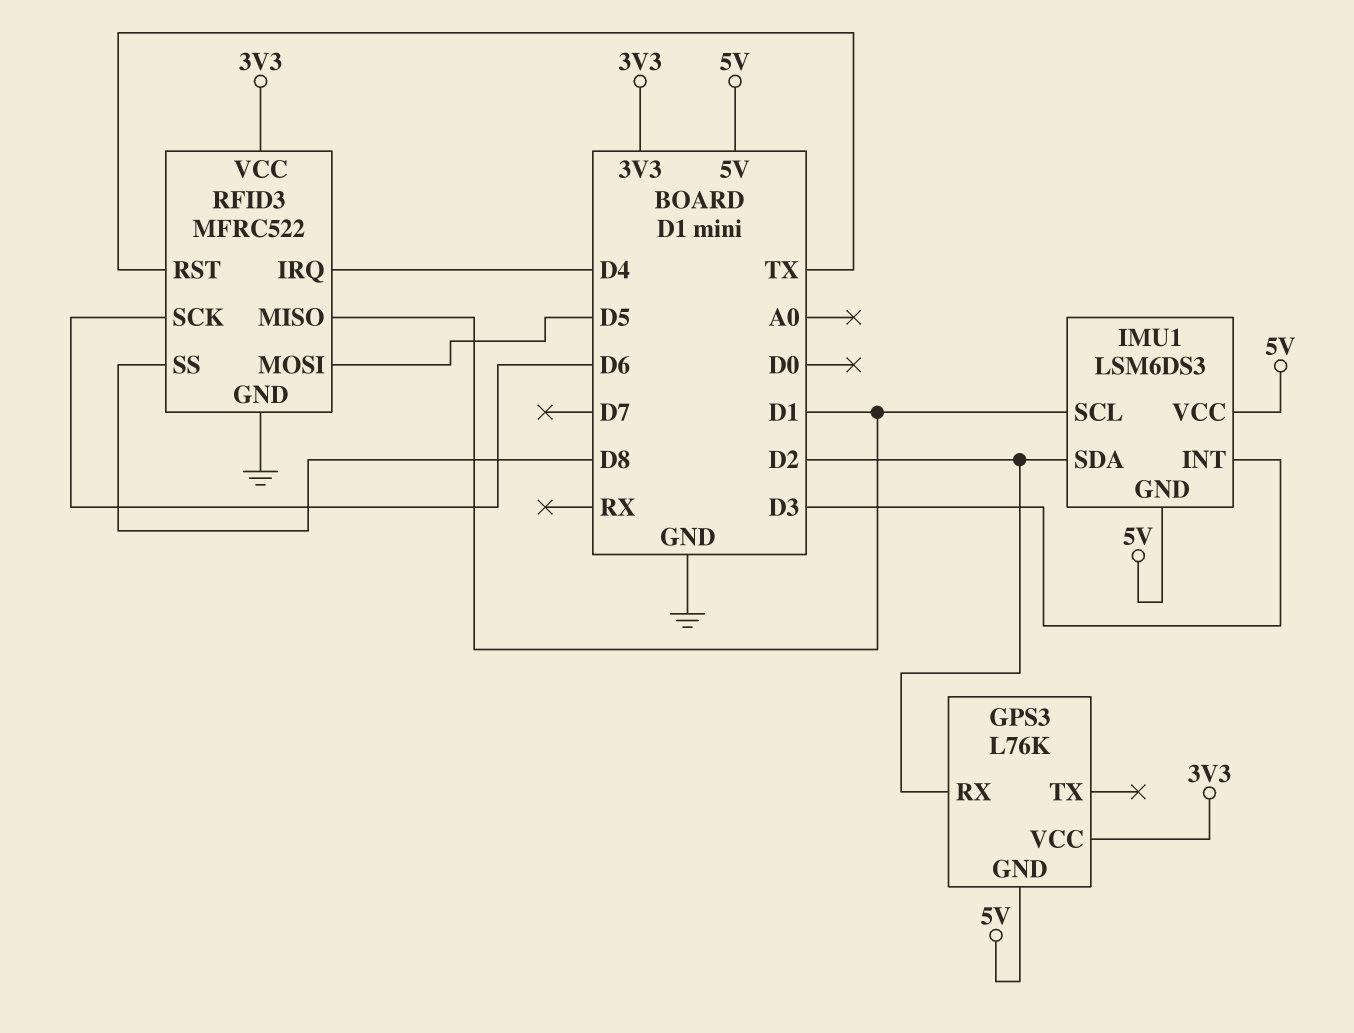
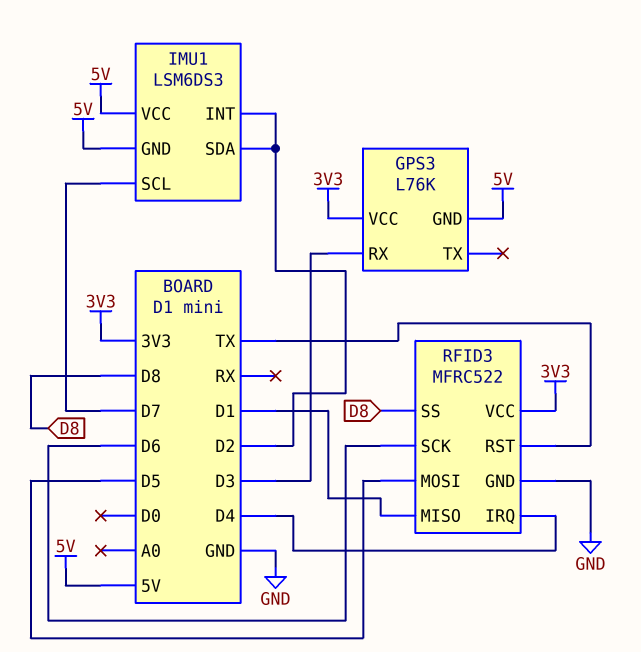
GPS3 pin RX: D2 -> D3
IMU1 pin INT: D3 -> D2
IMU1 pin SCL: D1 -> D7

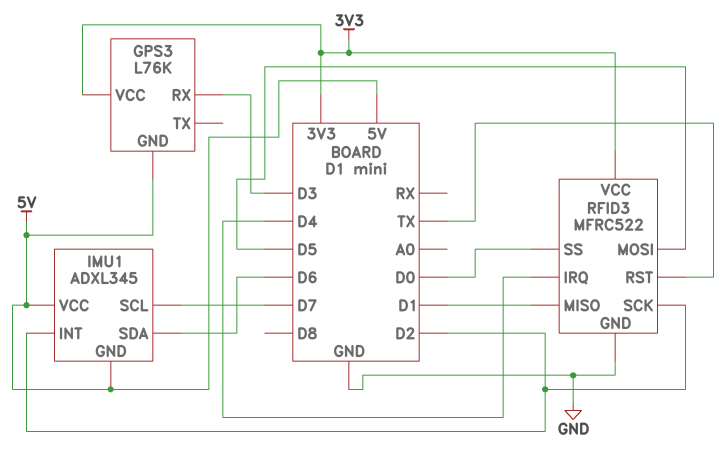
IMU1: LSM6DS3 -> ADXL345
IMU1 pin SDA: D2 -> D6
RFID3 pin SCK: D6 -> D2
RFID3 pin SS: D8 -> D0

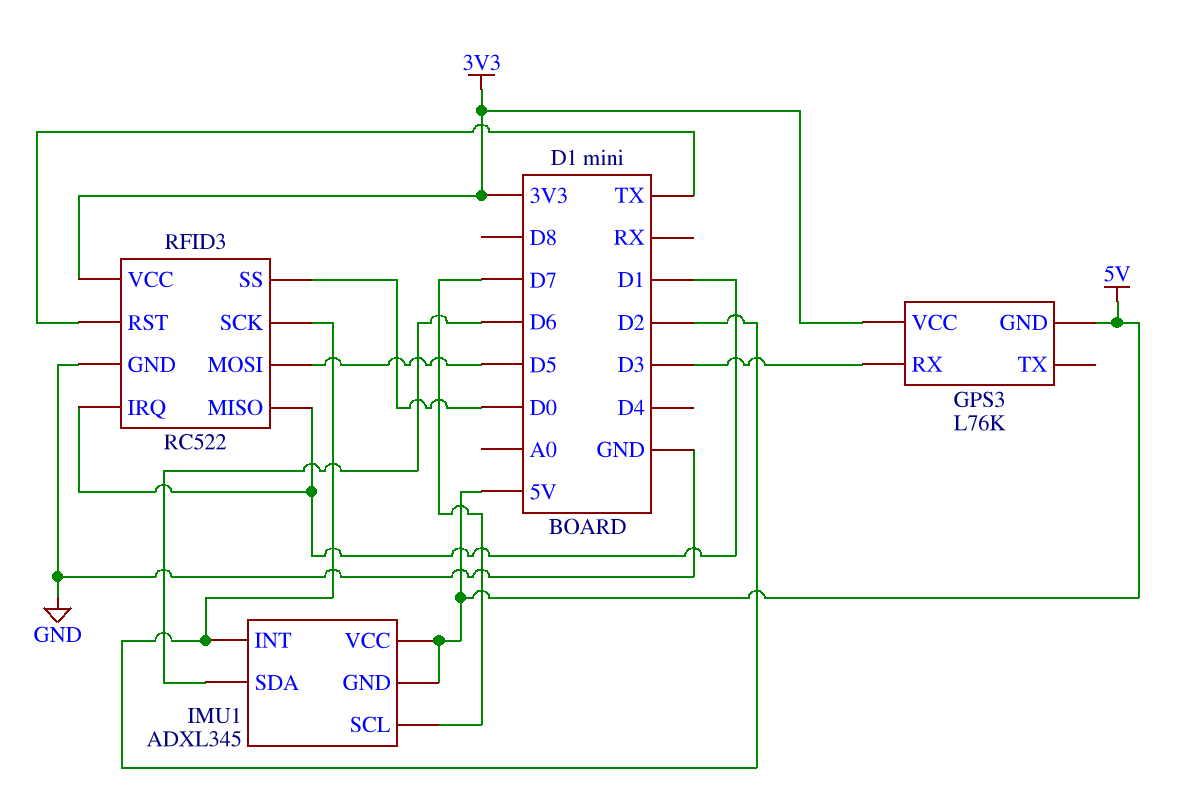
RFID3: MFRC522 -> RC522
RFID3 pin IRQ: D4 -> D1

